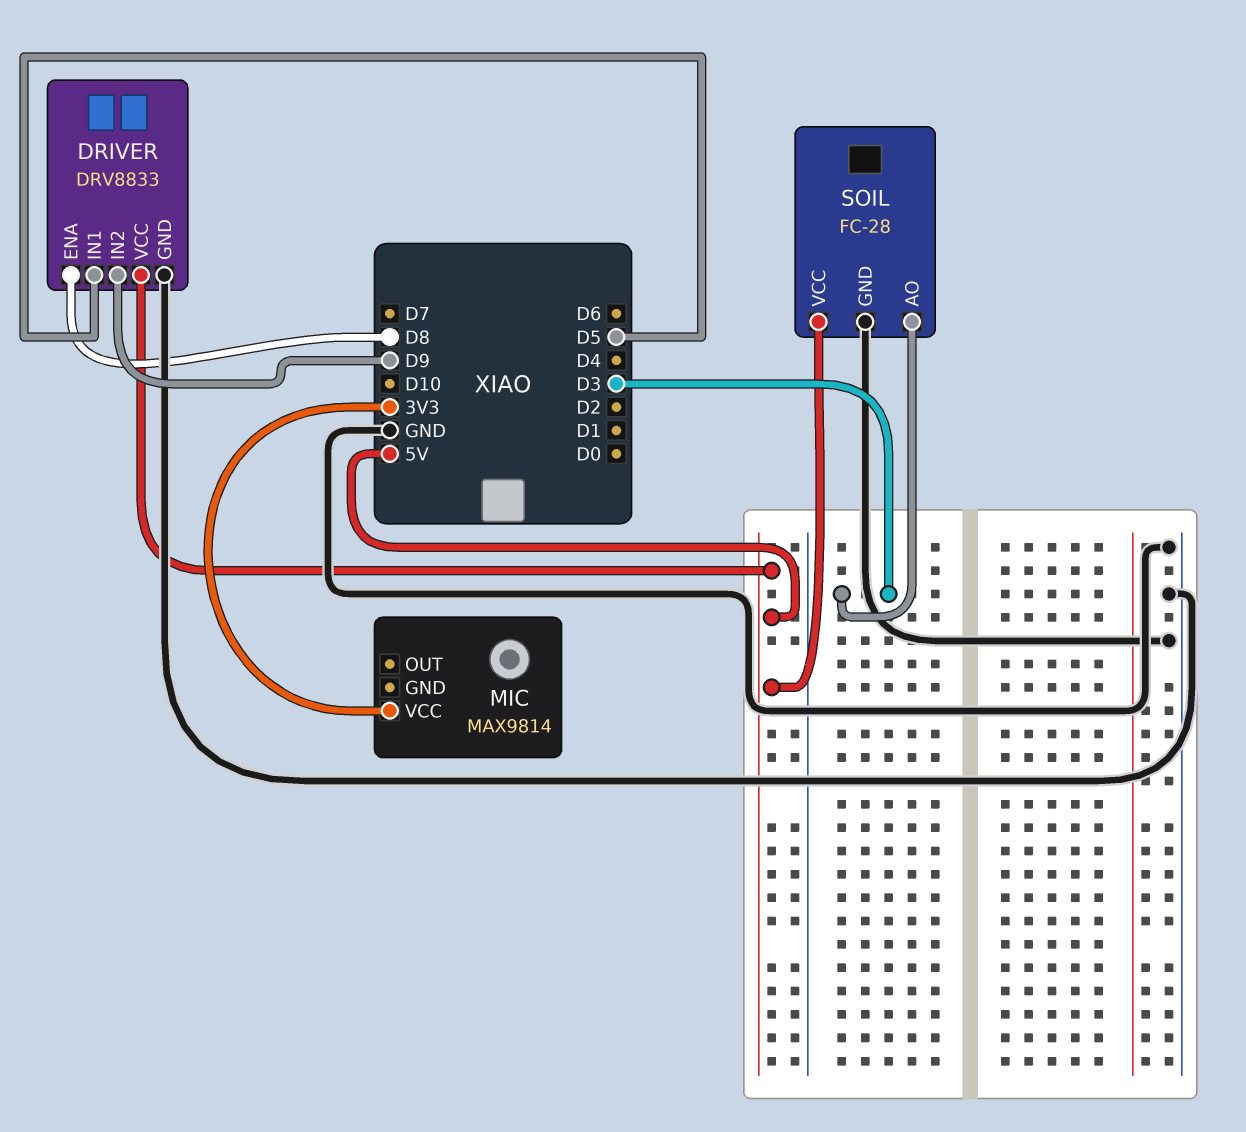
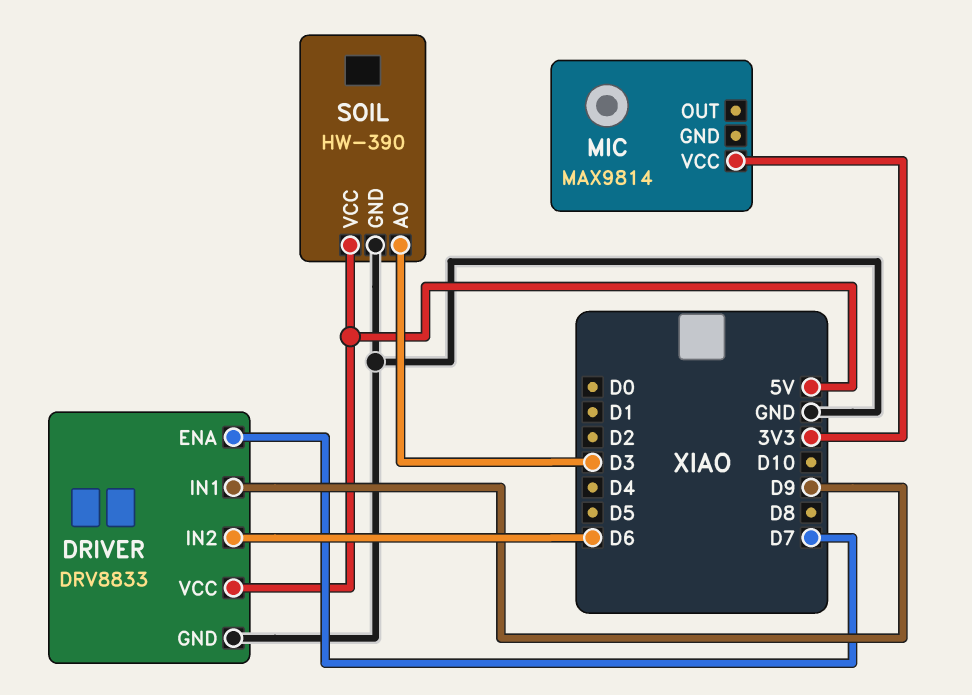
DRIVER pin ENA: D8 -> D7
DRIVER pin IN1: D5 -> D9
DRIVER pin IN2: D9 -> D6
SOIL: FC-28 -> HW-390

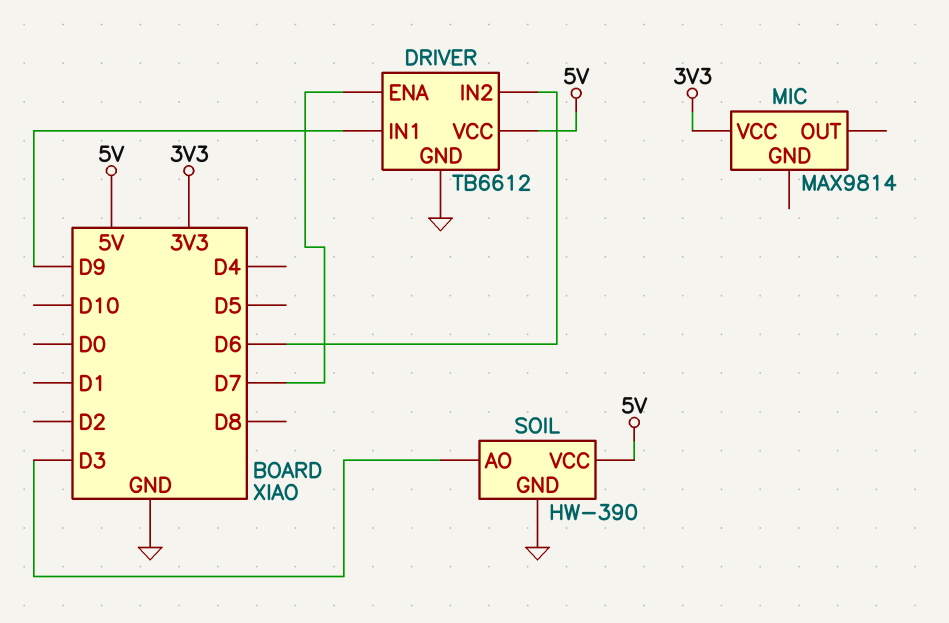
DRIVER: DRV8833 -> TB6612

